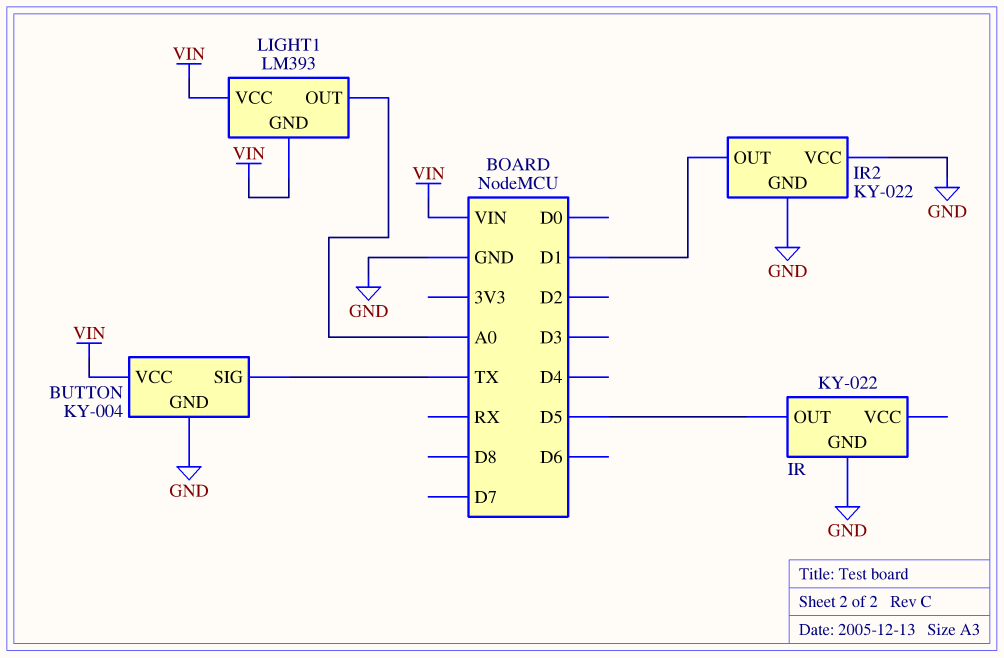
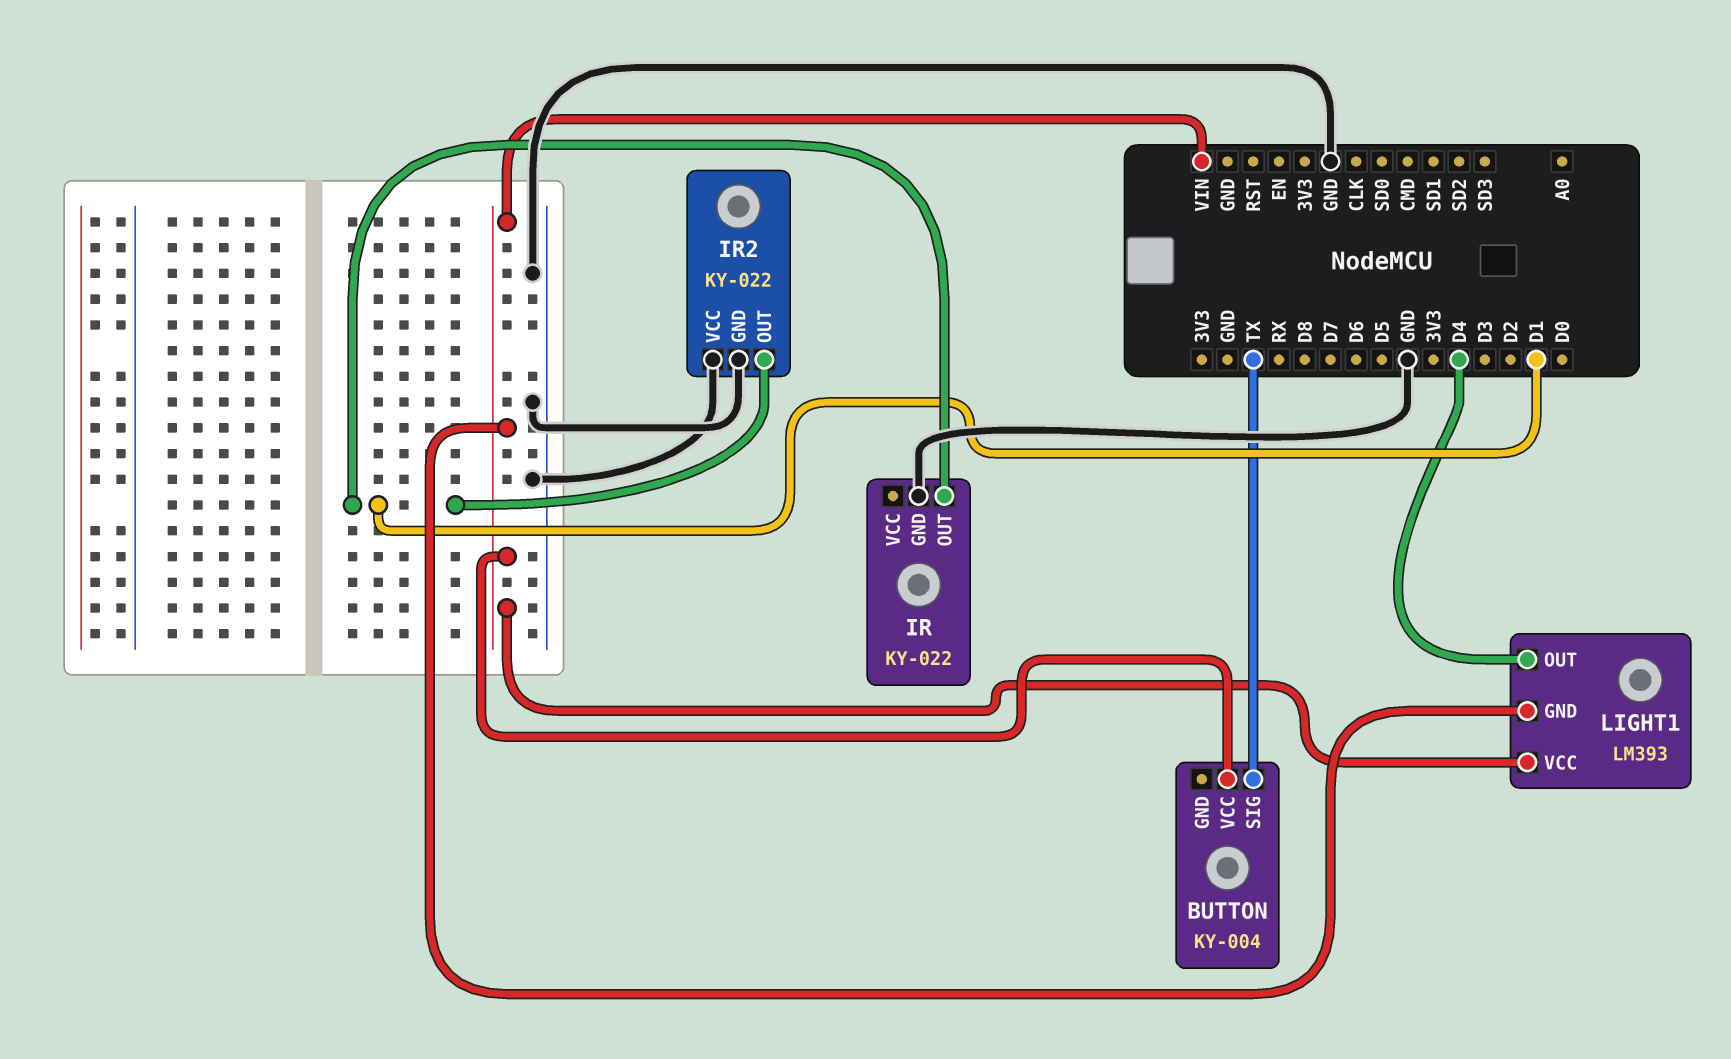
BUTTON pin GND: GND -> none
IR pin OUT: D5 -> D1
LIGHT1 pin OUT: A0 -> D4

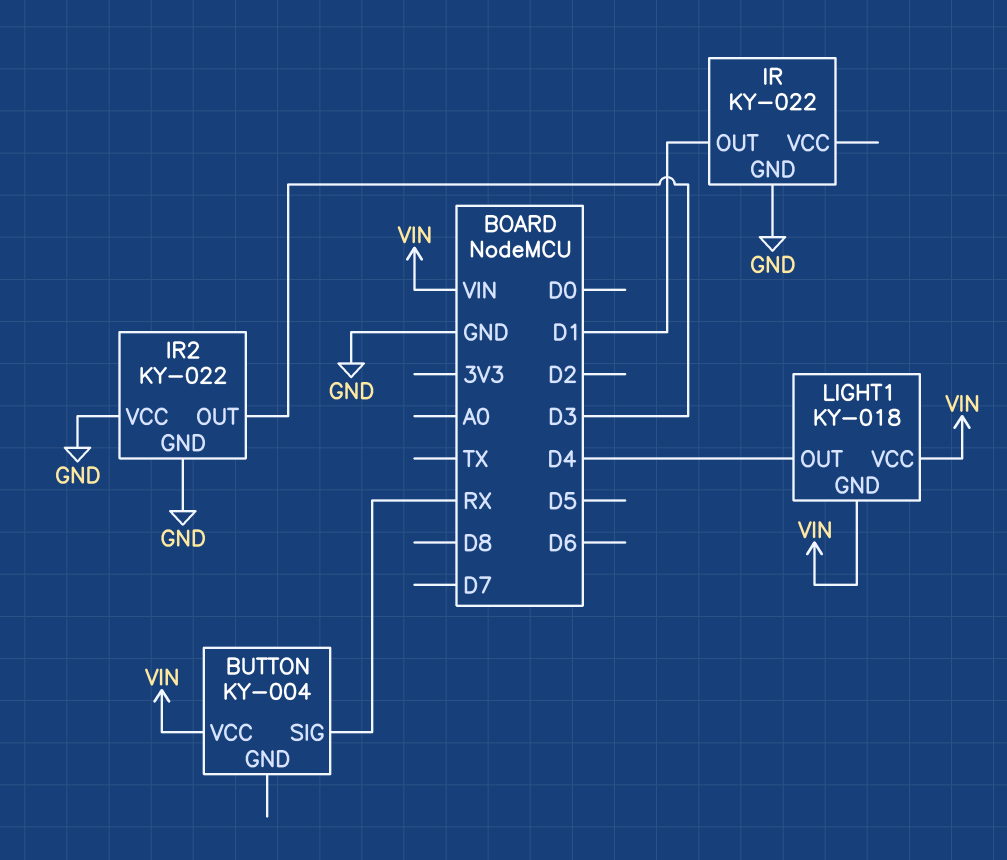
BUTTON pin SIG: TX -> RX
IR2 pin OUT: D1 -> D3
LIGHT1: LM393 -> KY-018

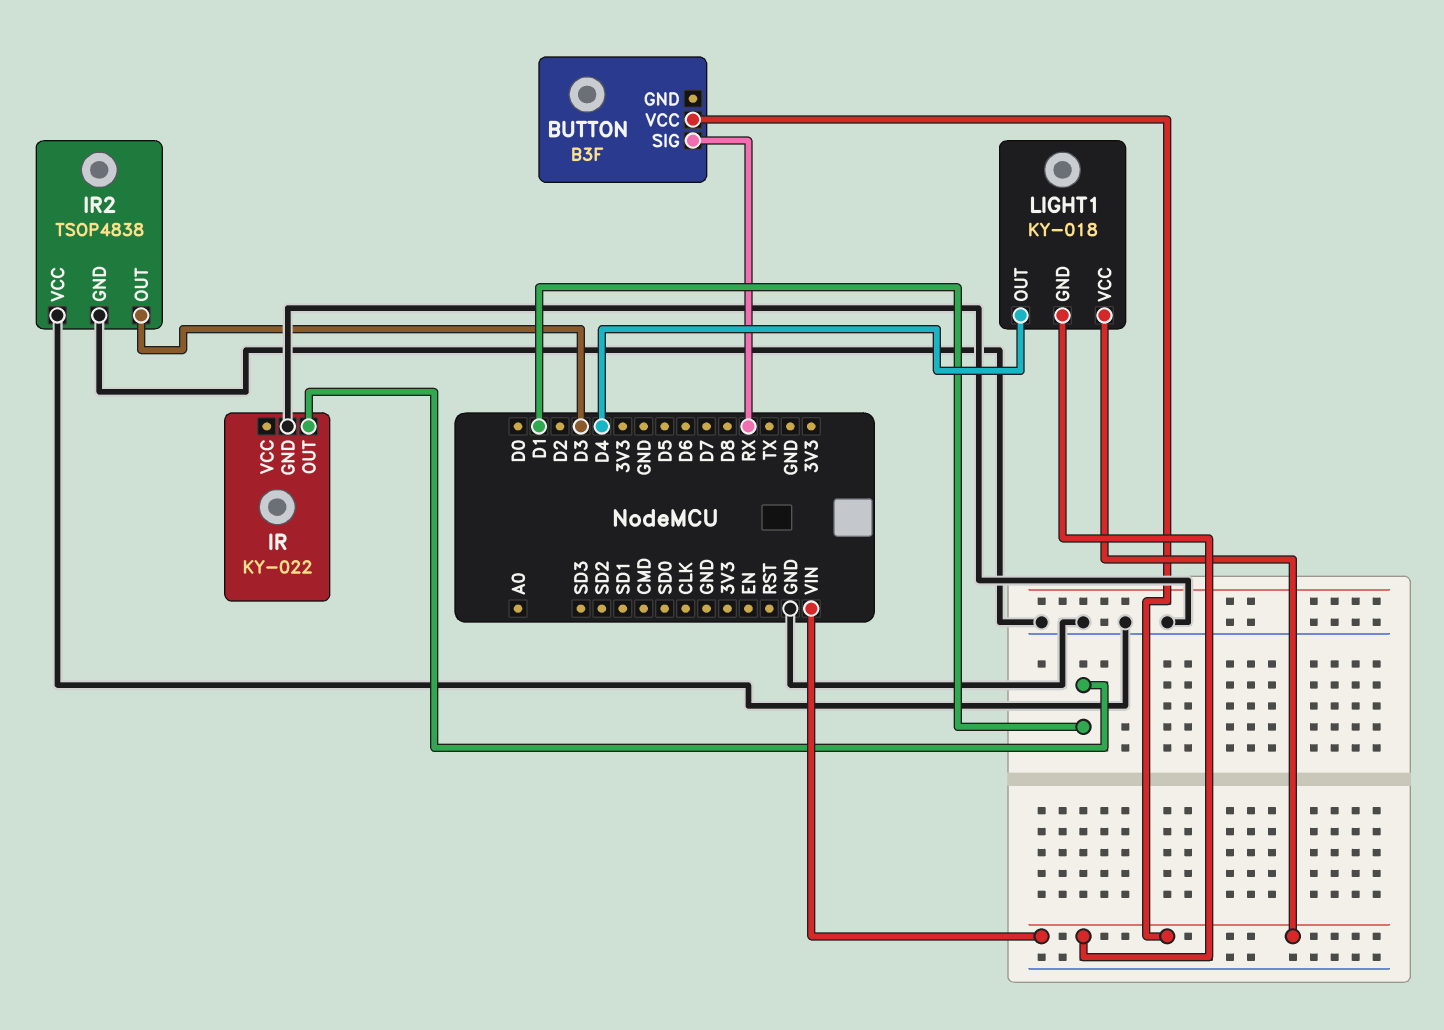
BUTTON: KY-004 -> B3F
IR2: KY-022 -> TSOP4838

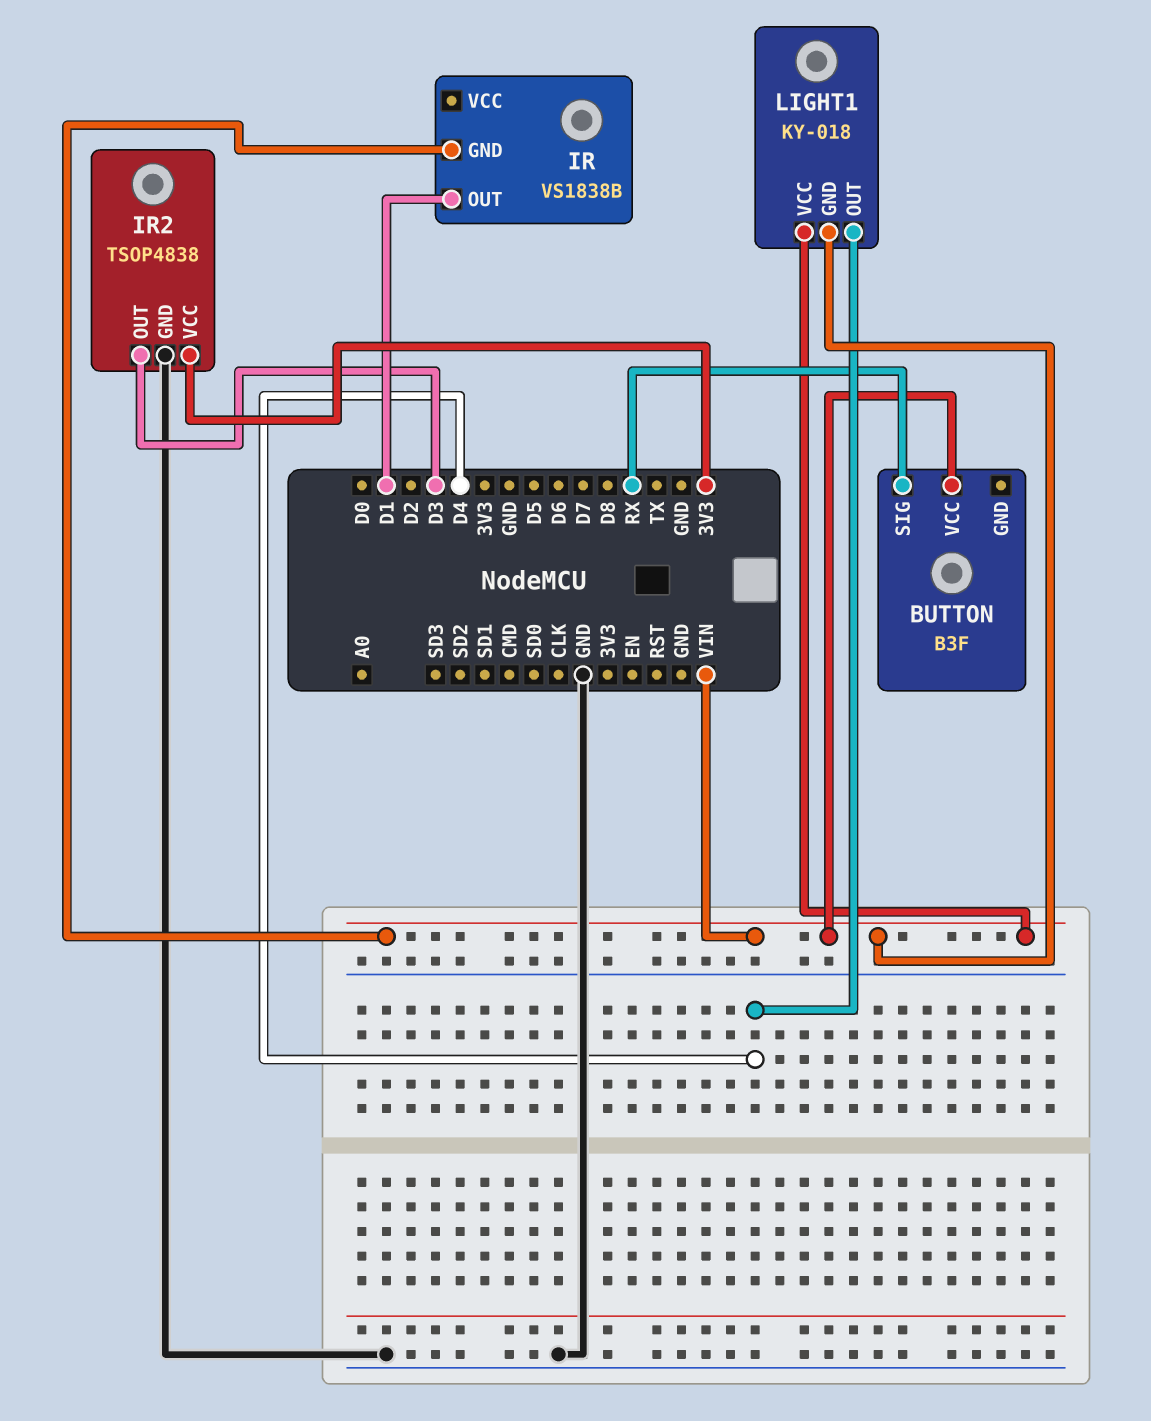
IR: KY-022 -> VS1838B
IR pin GND: GND -> VIN
IR2 pin VCC: GND -> 3V3

